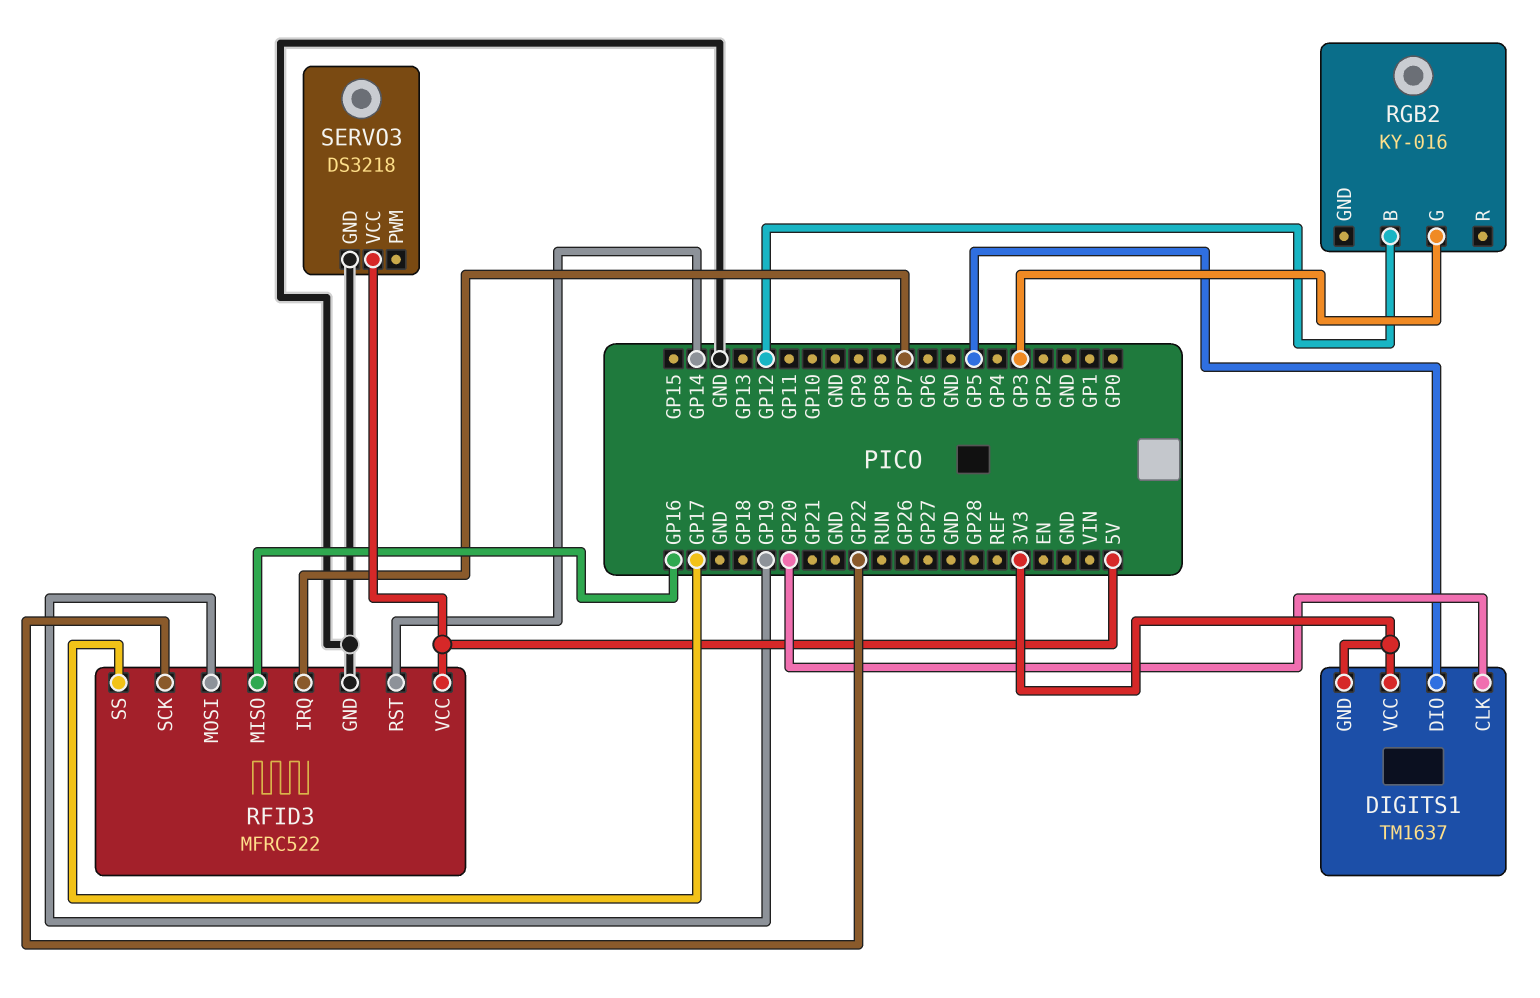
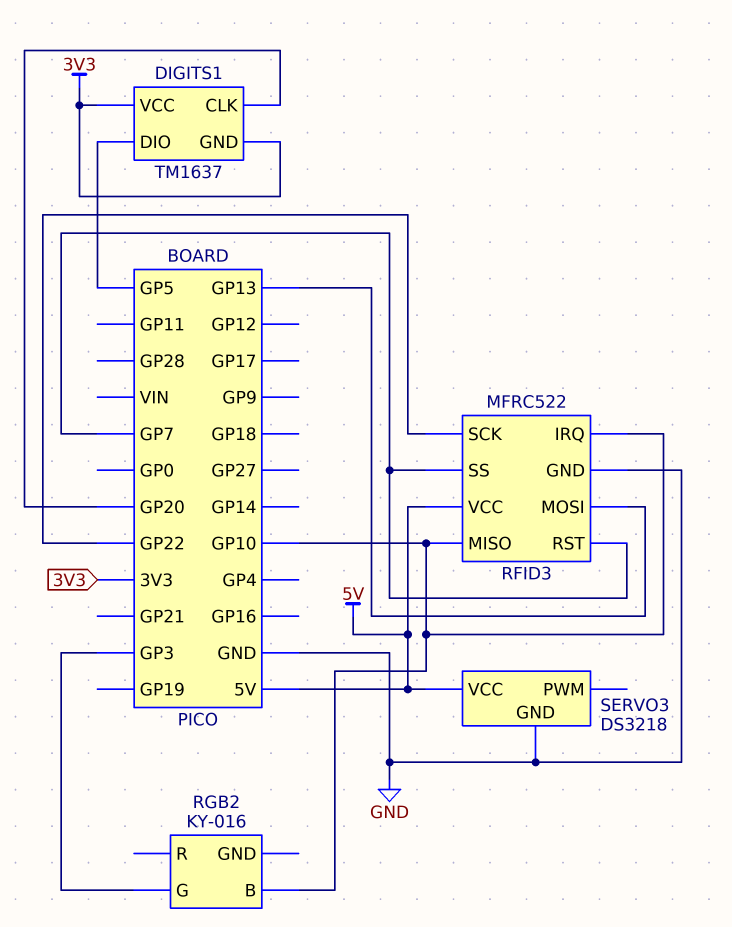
RFID3 pin IRQ: GP7 -> GP10
RFID3 pin MISO: GP16 -> GP10
RFID3 pin MOSI: GP19 -> GP13
RFID3 pin RST: GP14 -> GP7
RFID3 pin SS: GP17 -> GP7
RGB2 pin B: GP12 -> GP10

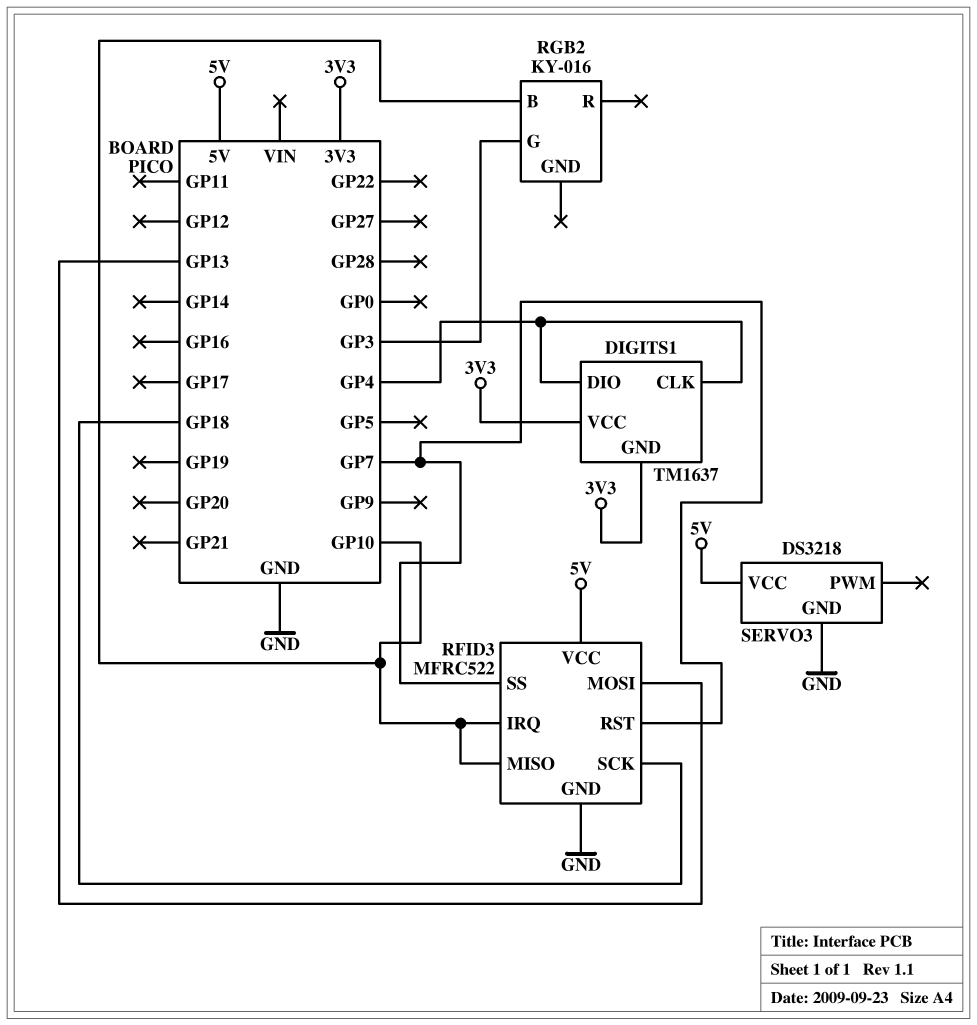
DIGITS1 pin CLK: GP20 -> GP4
DIGITS1 pin DIO: GP5 -> GP4
RFID3 pin SCK: GP22 -> GP18

